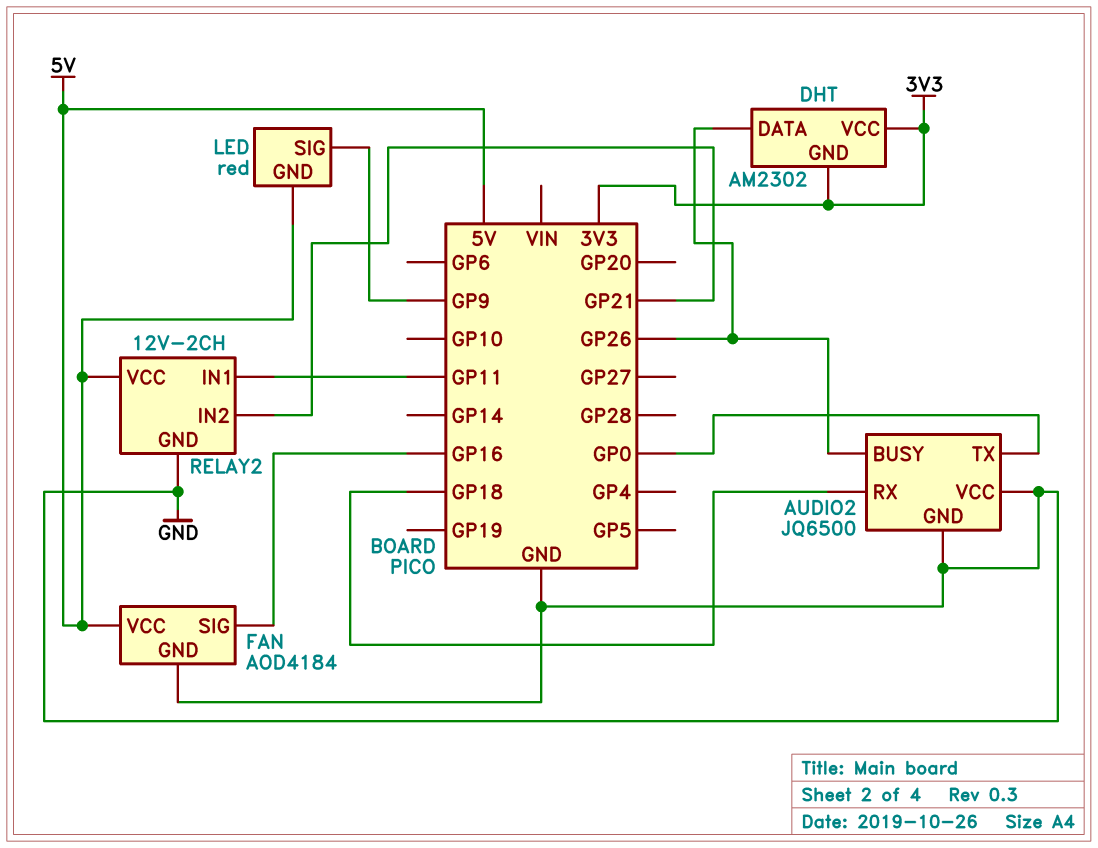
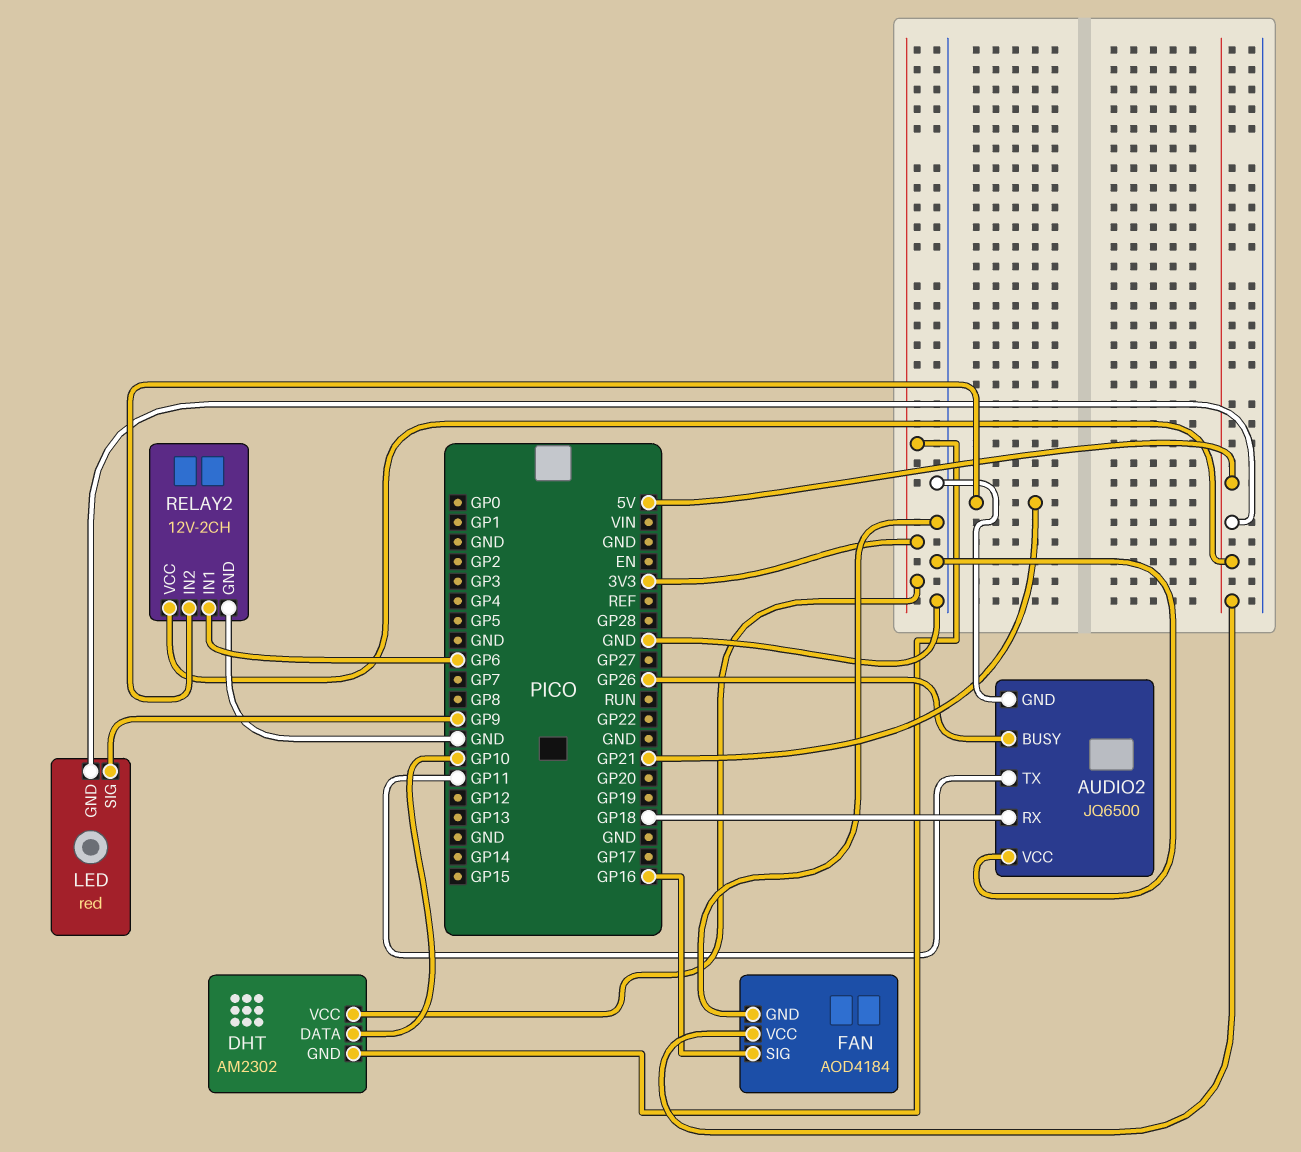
AUDIO2 pin TX: GP0 -> GP11
DHT pin DATA: GP26 -> GP10
RELAY2 pin IN1: GP11 -> GP6

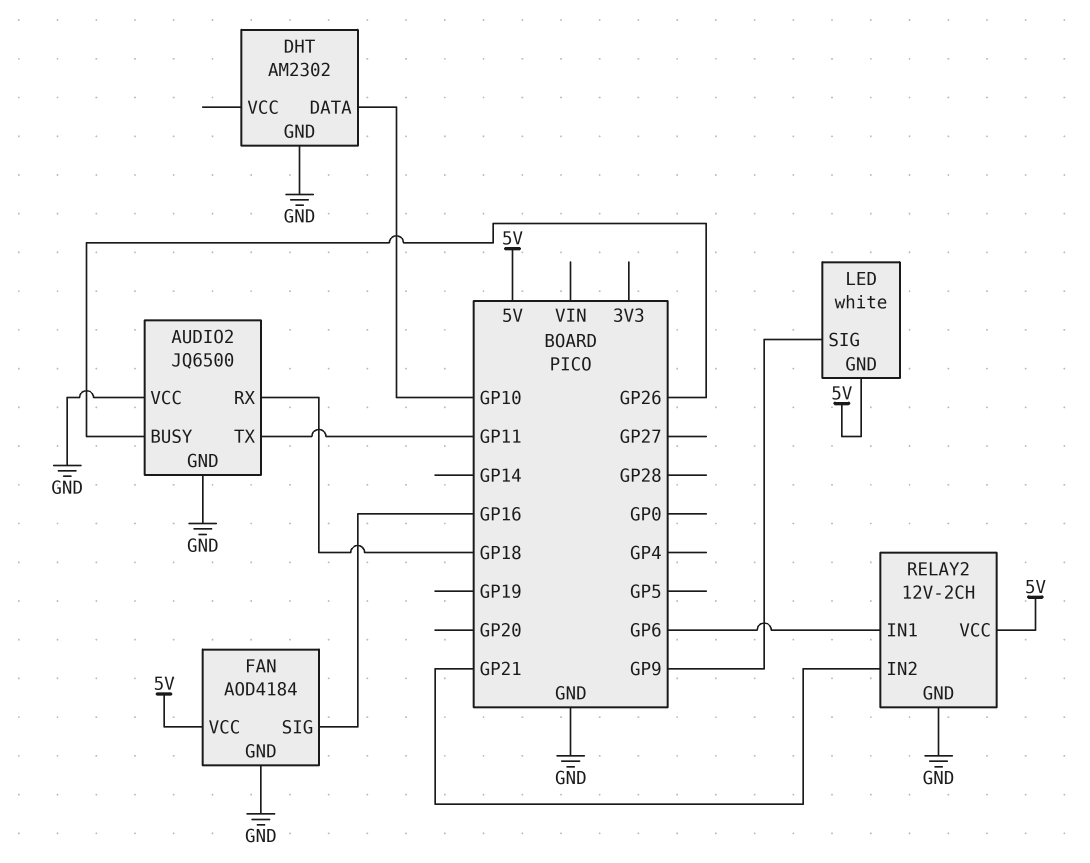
DHT pin GND: 3V3 -> GND
DHT pin VCC: 3V3 -> none
LED: red -> white

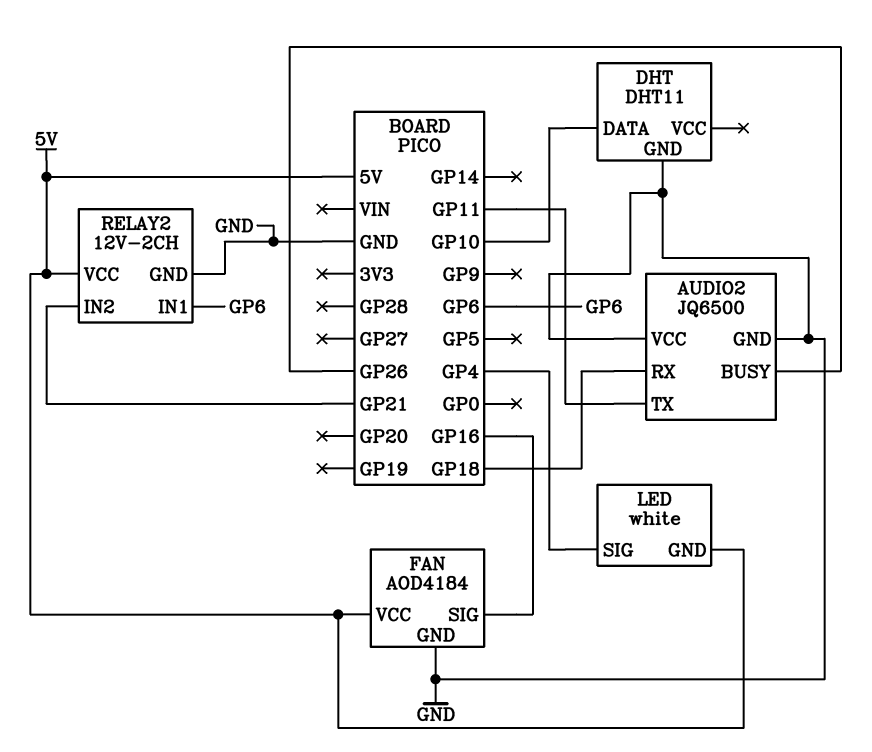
DHT: AM2302 -> DHT11
LED pin SIG: GP9 -> GP4

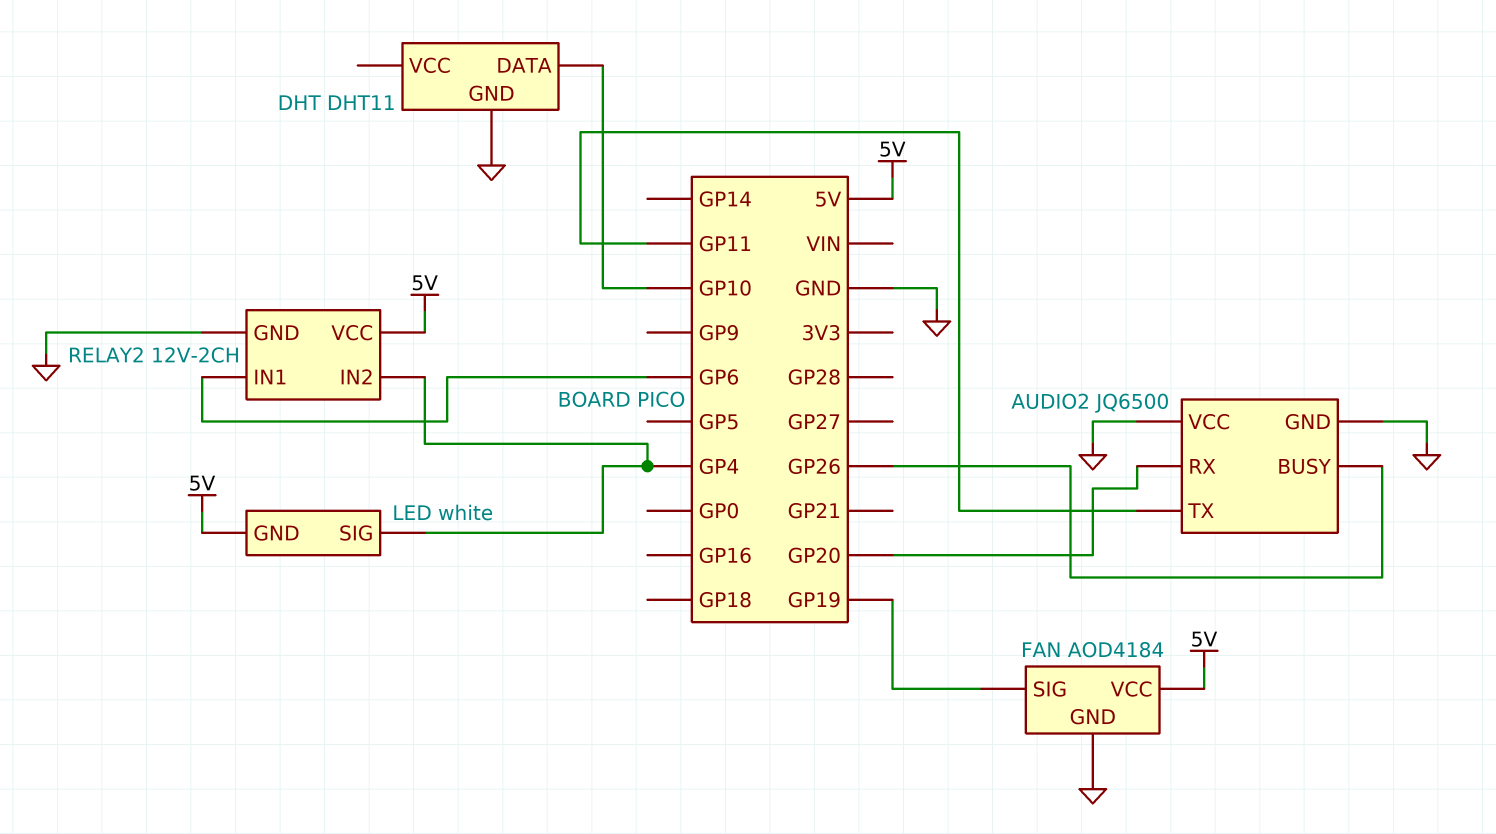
AUDIO2 pin RX: GP18 -> GP20
FAN pin SIG: GP16 -> GP19
RELAY2 pin IN2: GP21 -> GP4

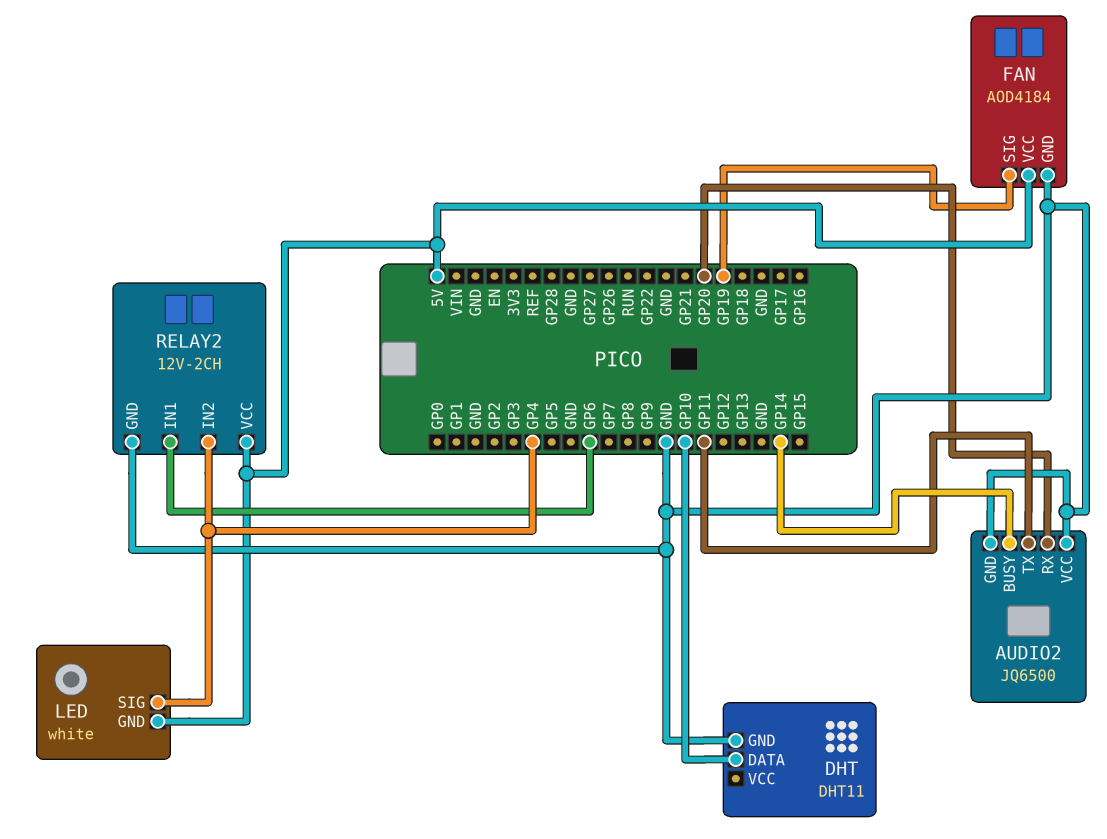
AUDIO2 pin BUSY: GP26 -> GP14

